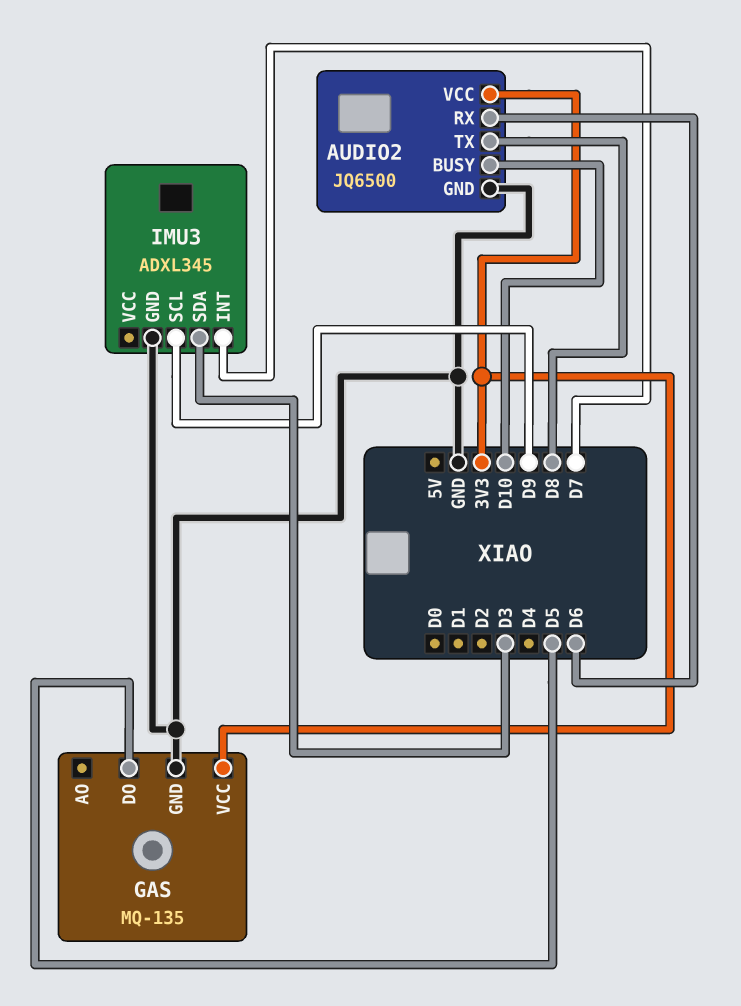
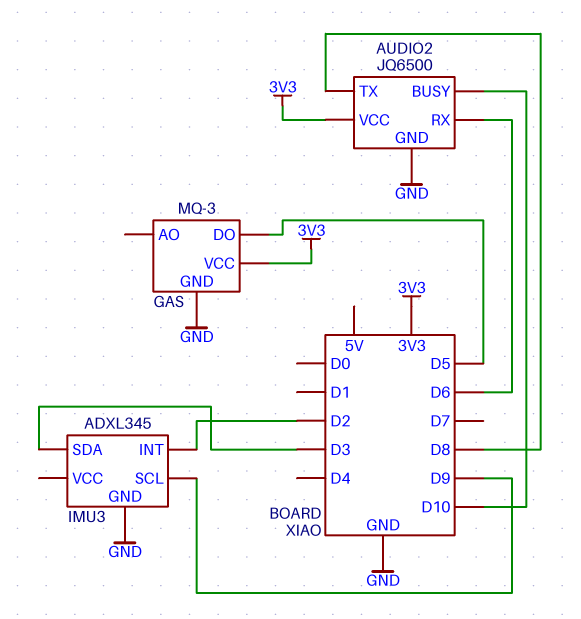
GAS: MQ-135 -> MQ-3
IMU3 pin INT: D7 -> D2

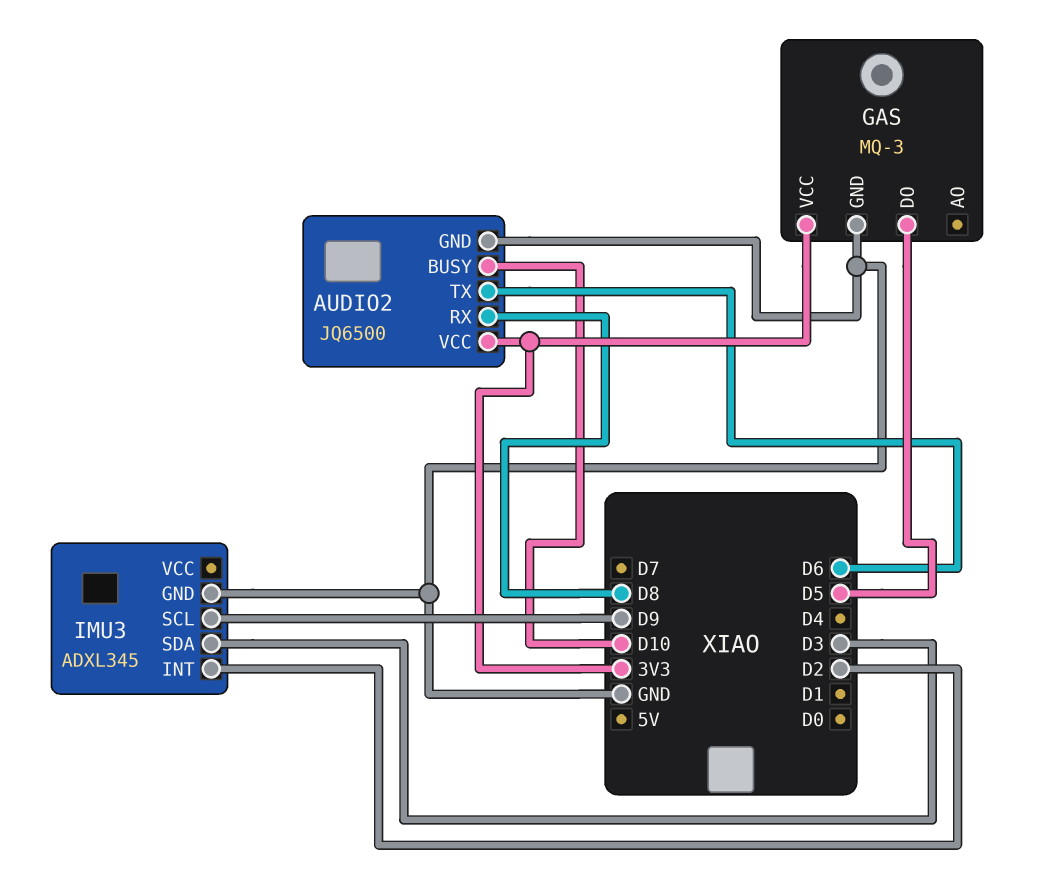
AUDIO2 pin RX: D6 -> D8
AUDIO2 pin TX: D8 -> D6

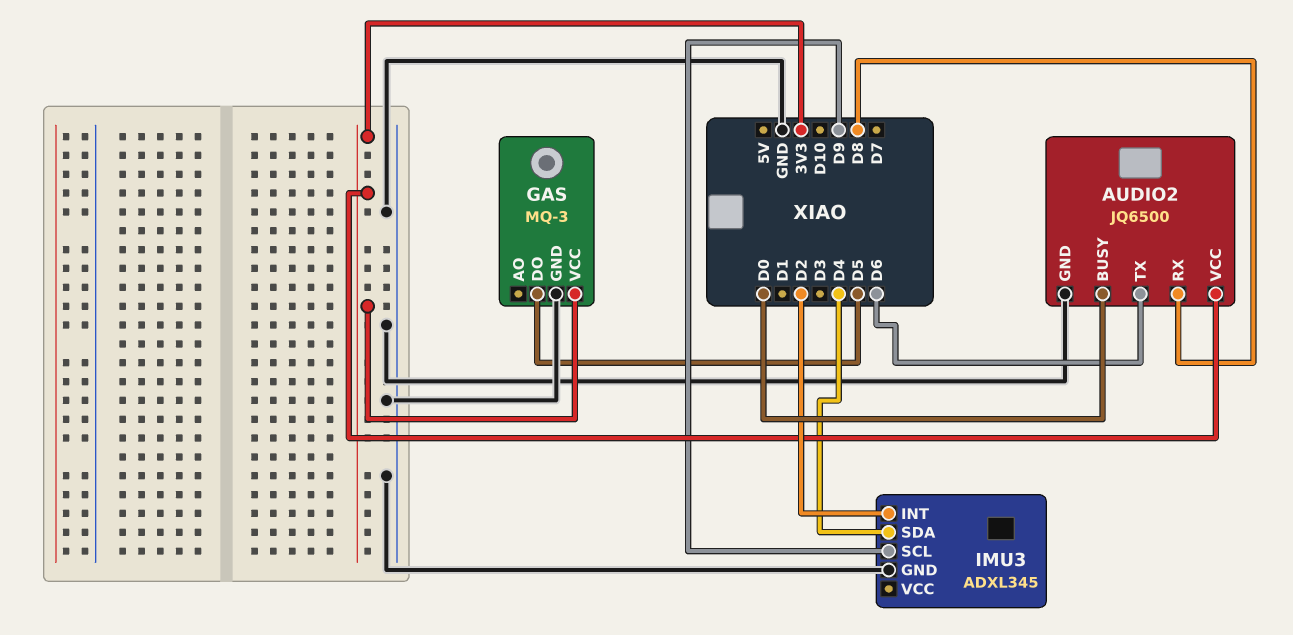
AUDIO2 pin BUSY: D10 -> D0
IMU3 pin SDA: D3 -> D4

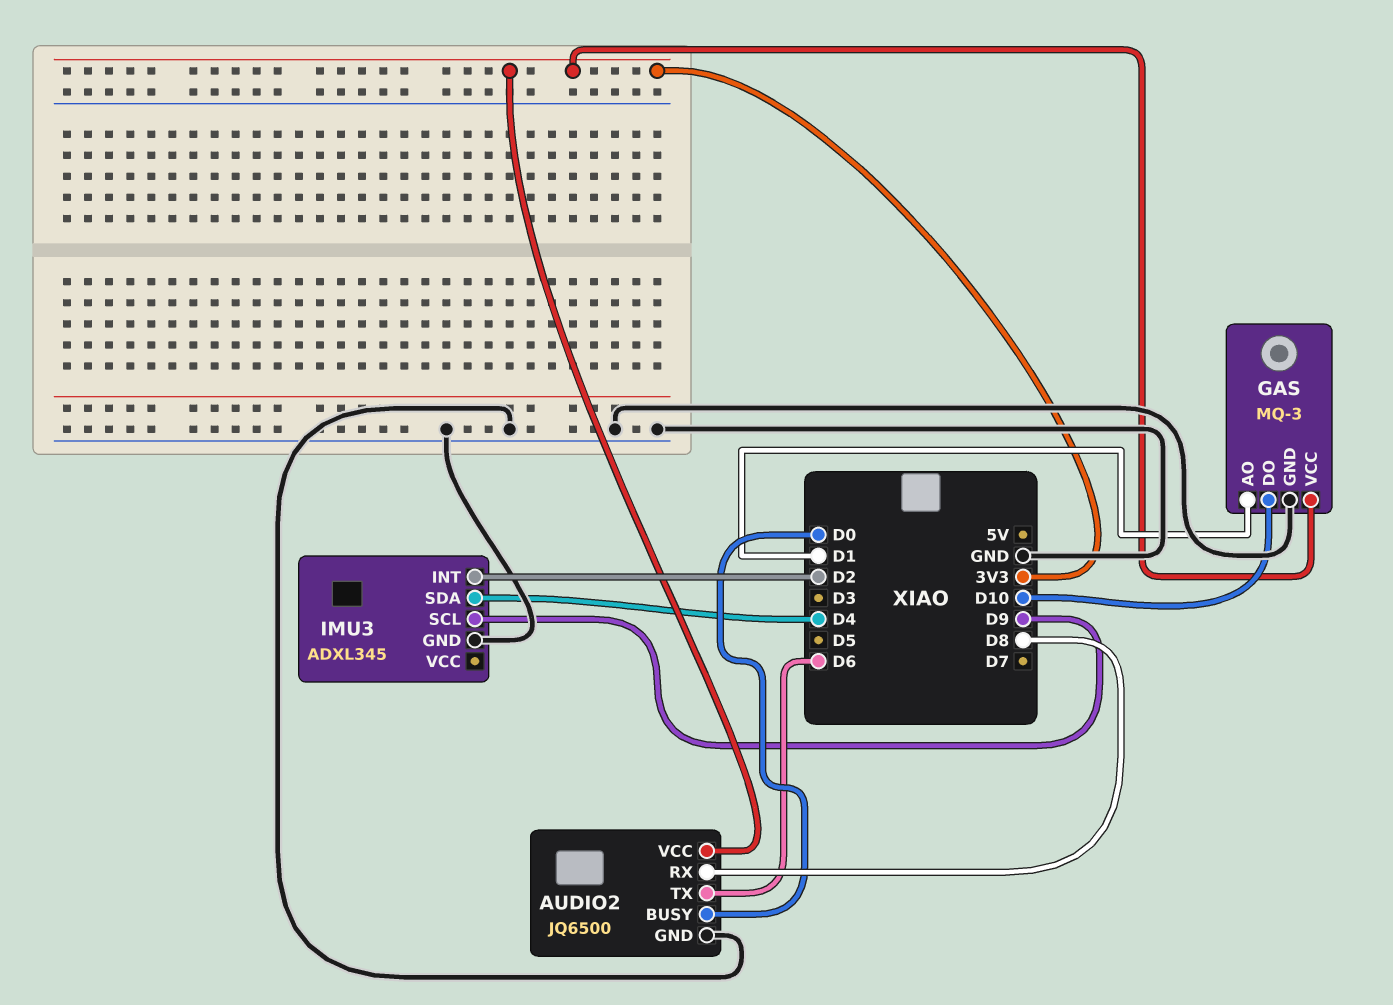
GAS pin AO: none -> D1
GAS pin DO: D5 -> D10

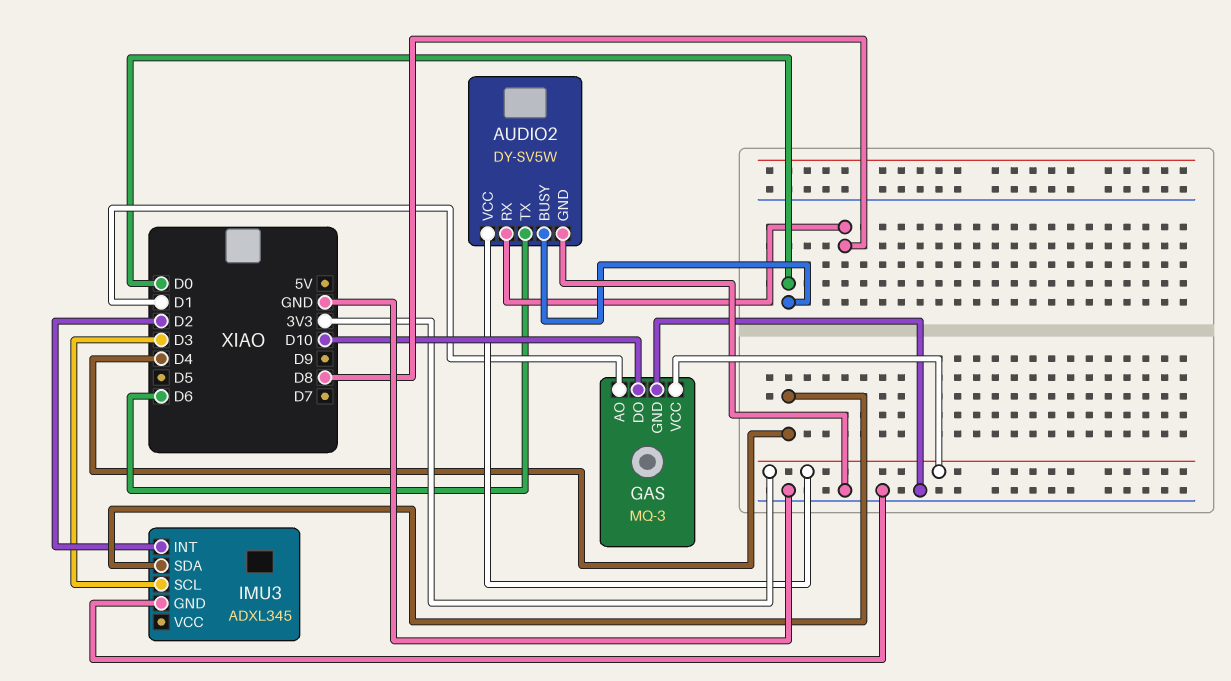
AUDIO2: JQ6500 -> DY-SV5W
IMU3 pin SCL: D9 -> D3

